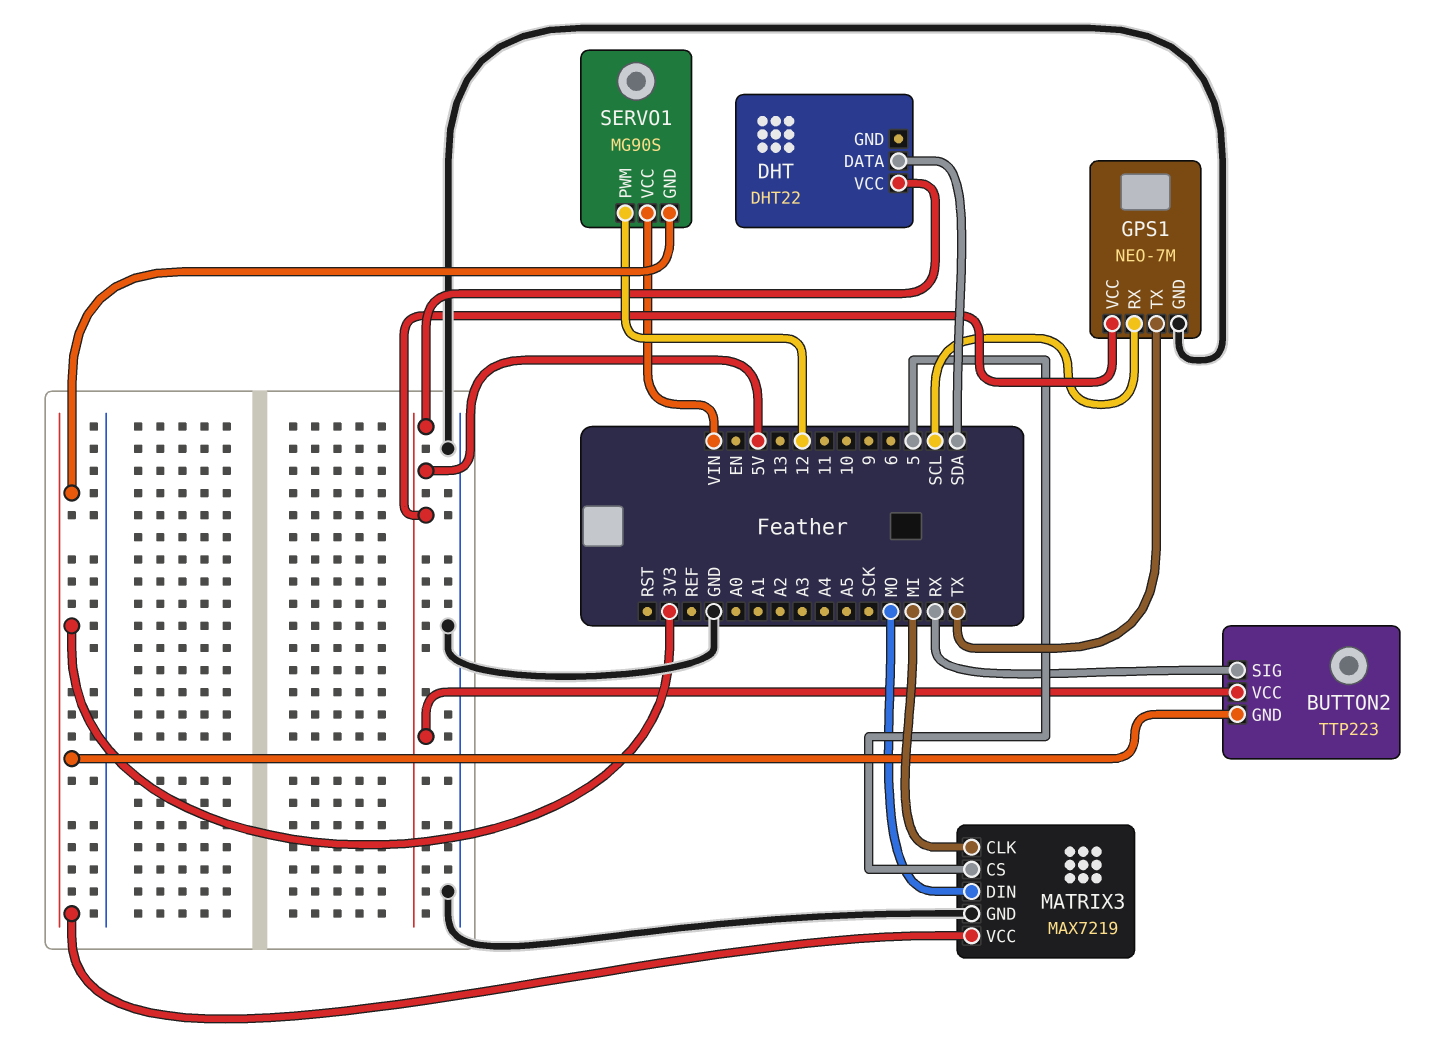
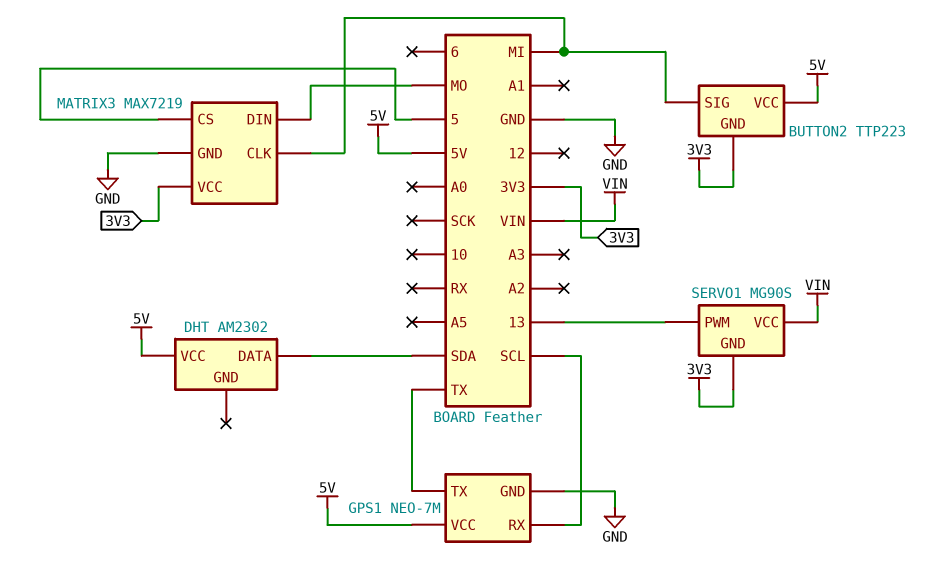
BUTTON2 pin SIG: RX -> MI
DHT: DHT22 -> AM2302
SERVO1 pin PWM: 12 -> 13

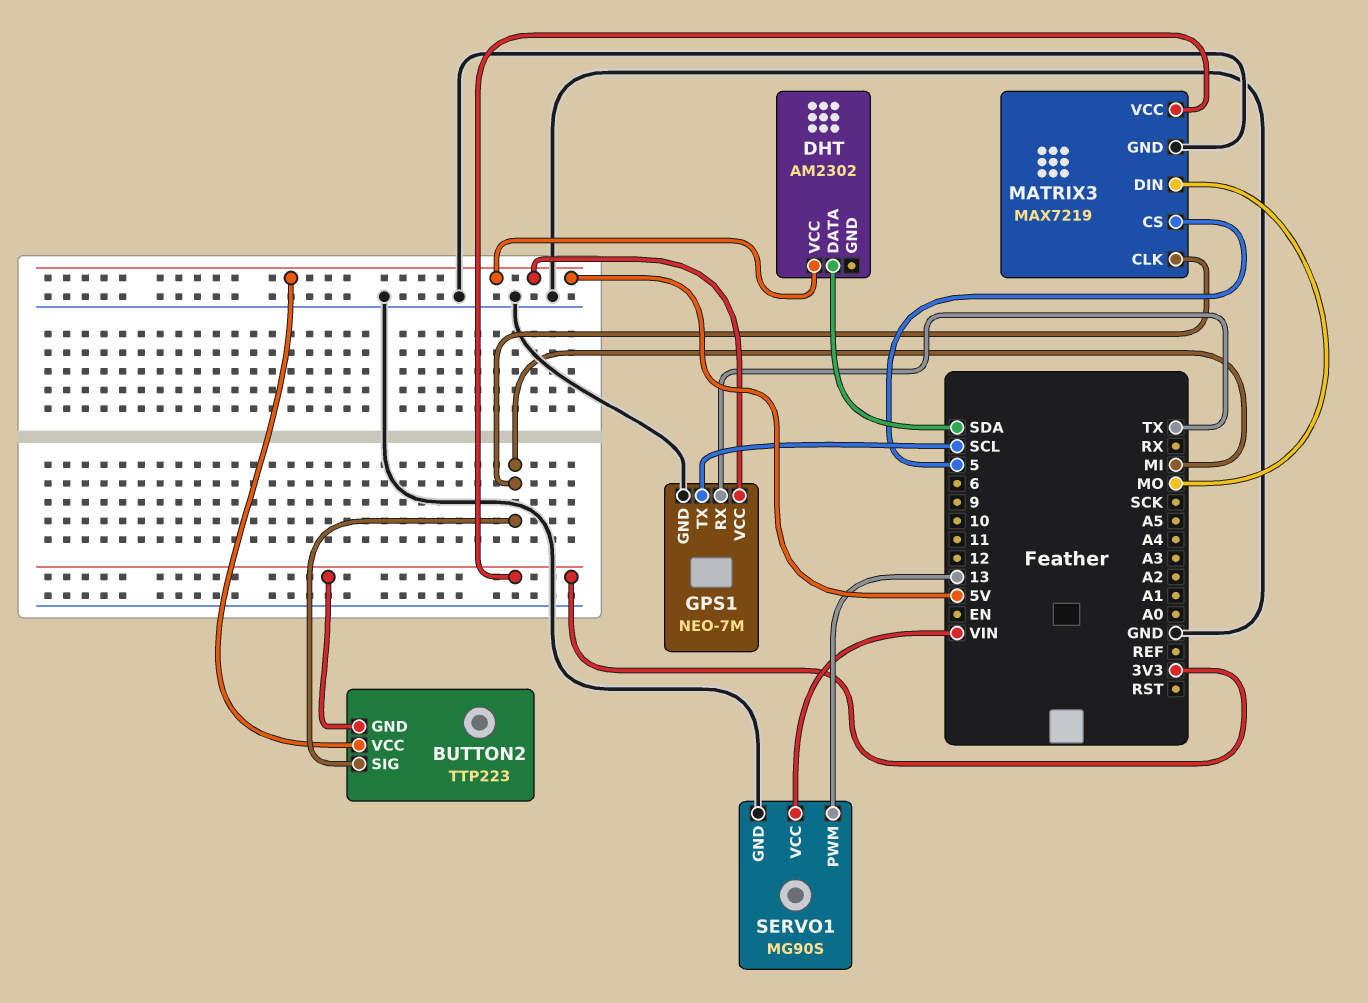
GPS1 pin RX: SCL -> TX
GPS1 pin TX: TX -> SCL
SERVO1 pin GND: 3V3 -> GND

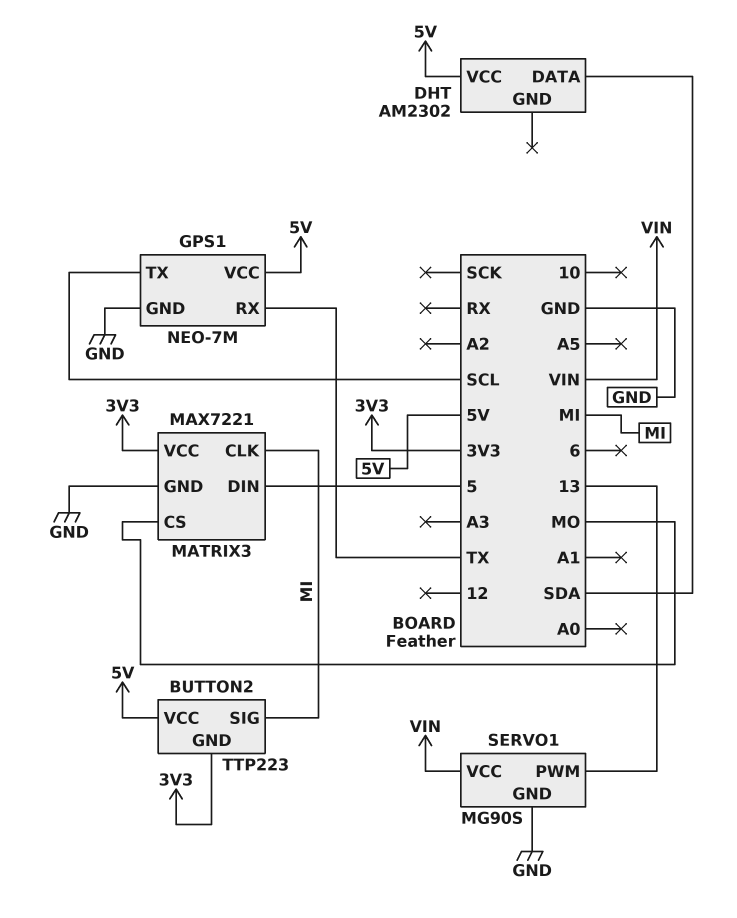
MATRIX3: MAX7219 -> MAX7221
MATRIX3 pin CS: 5 -> MO
MATRIX3 pin DIN: MO -> 5

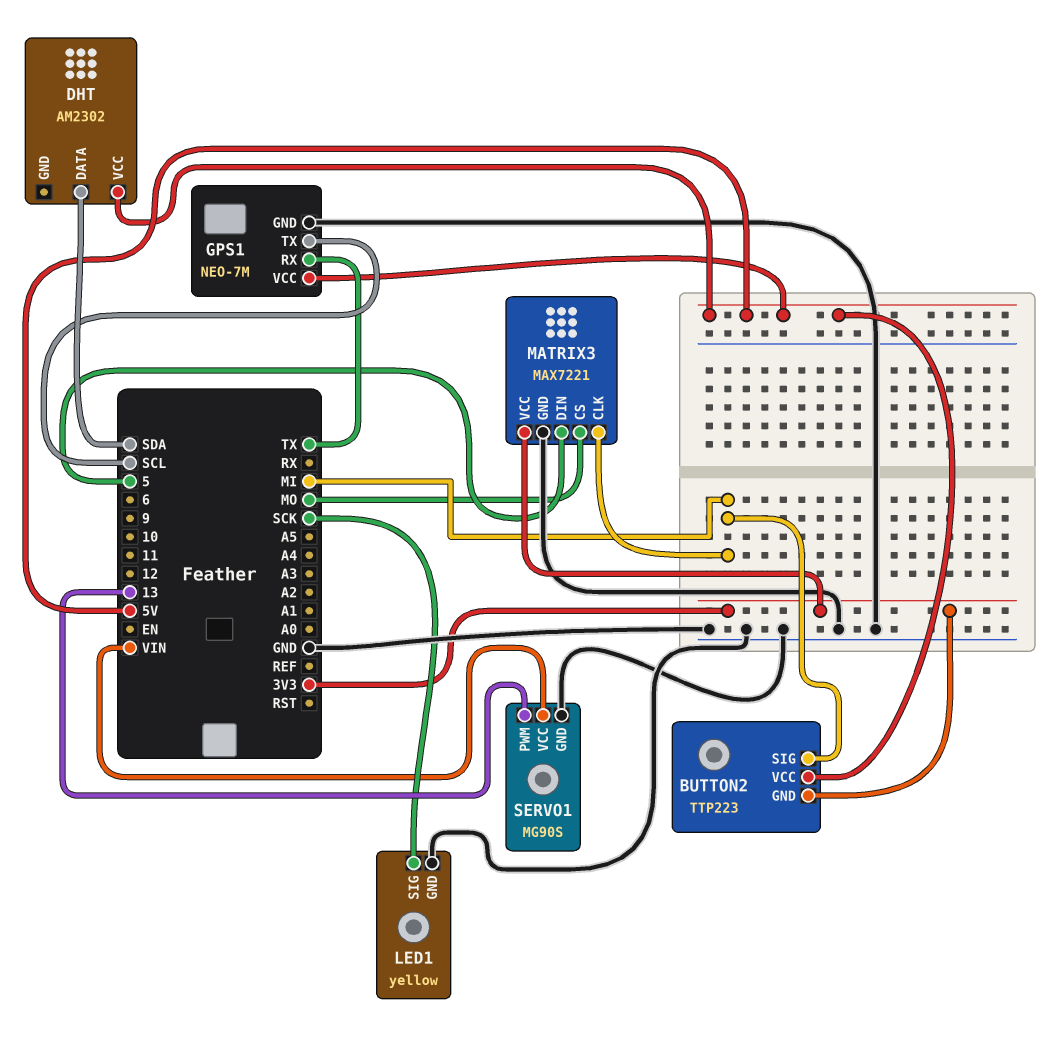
LED1: none -> yellow
LED1 pin GND: none -> GND
LED1 pin SIG: none -> SCK

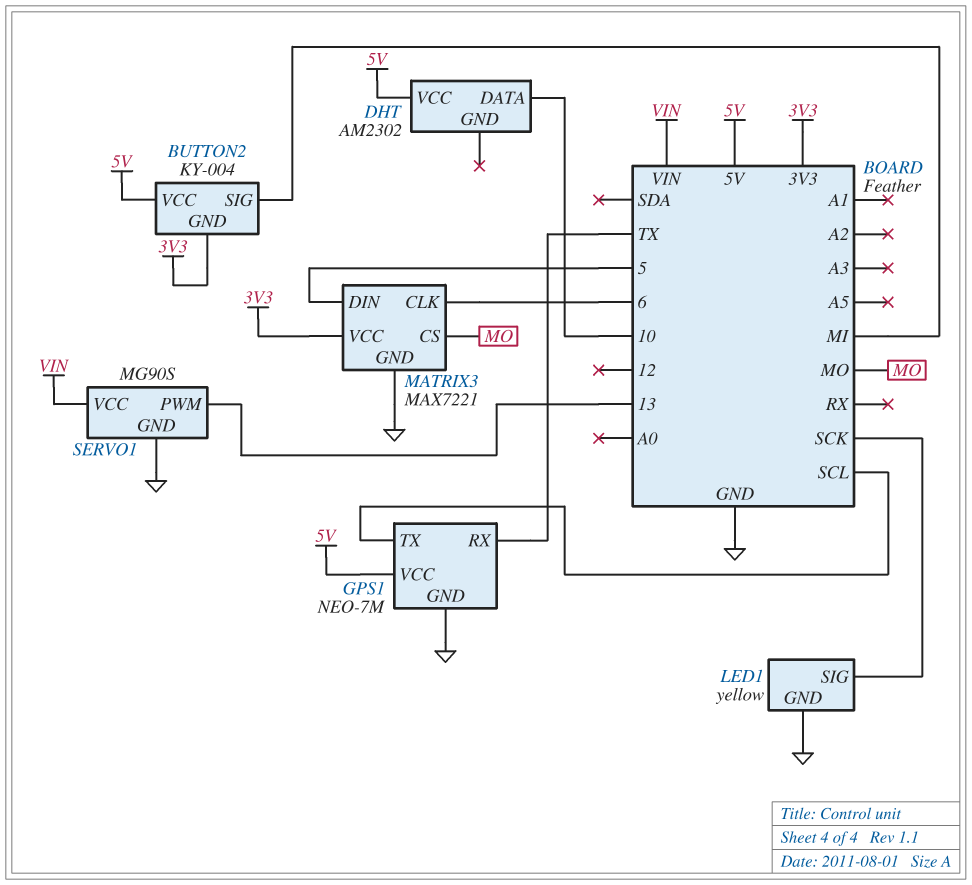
BUTTON2: TTP223 -> KY-004
DHT pin DATA: SDA -> 10
MATRIX3 pin CLK: MI -> 6

